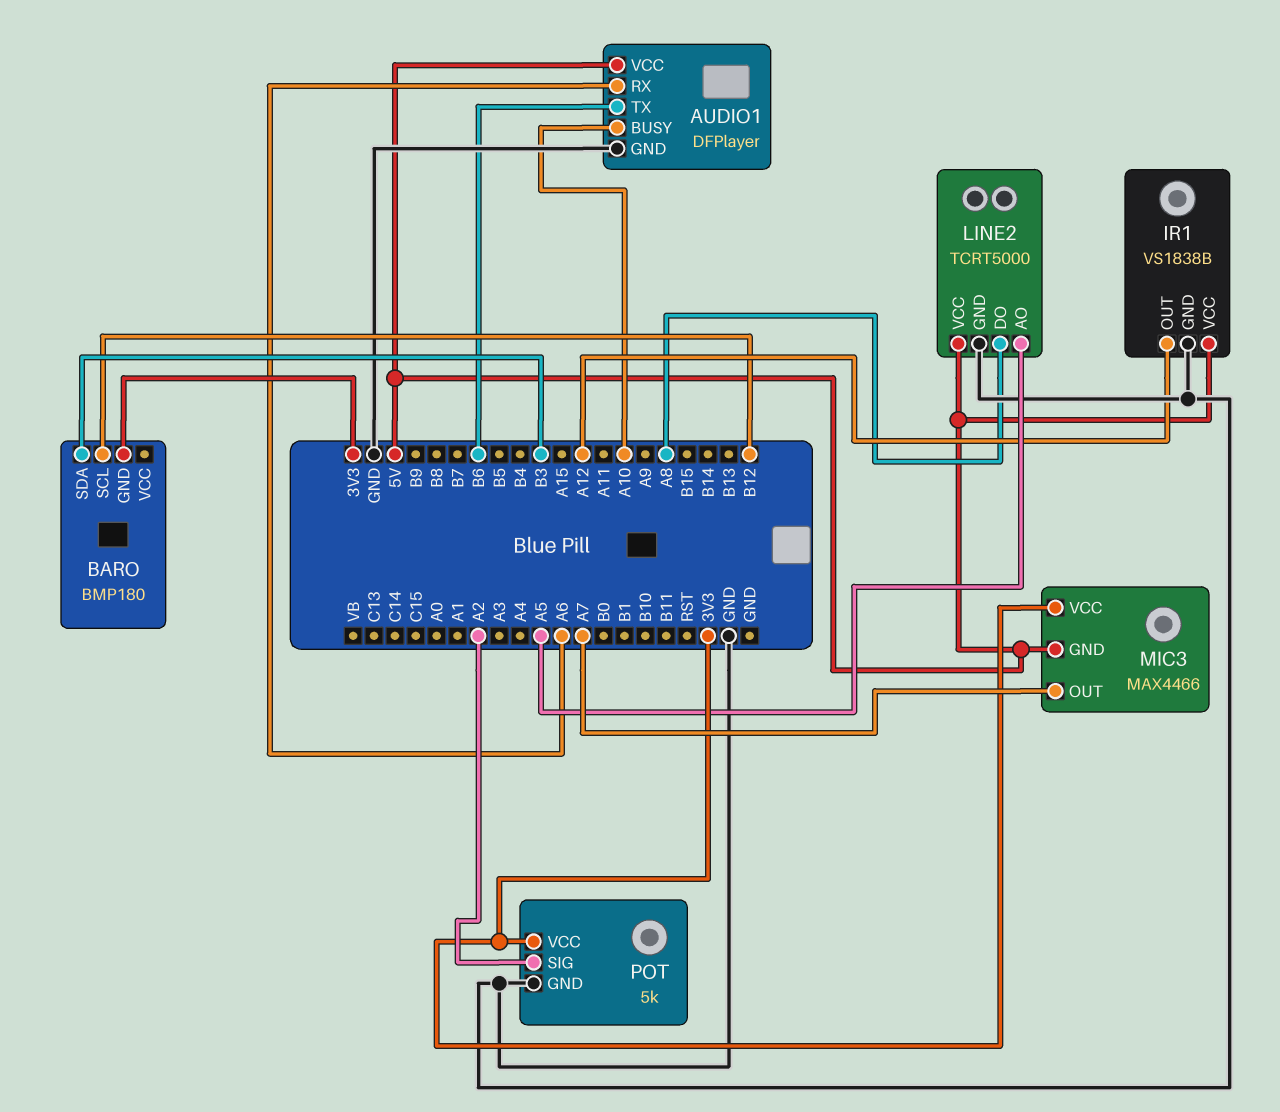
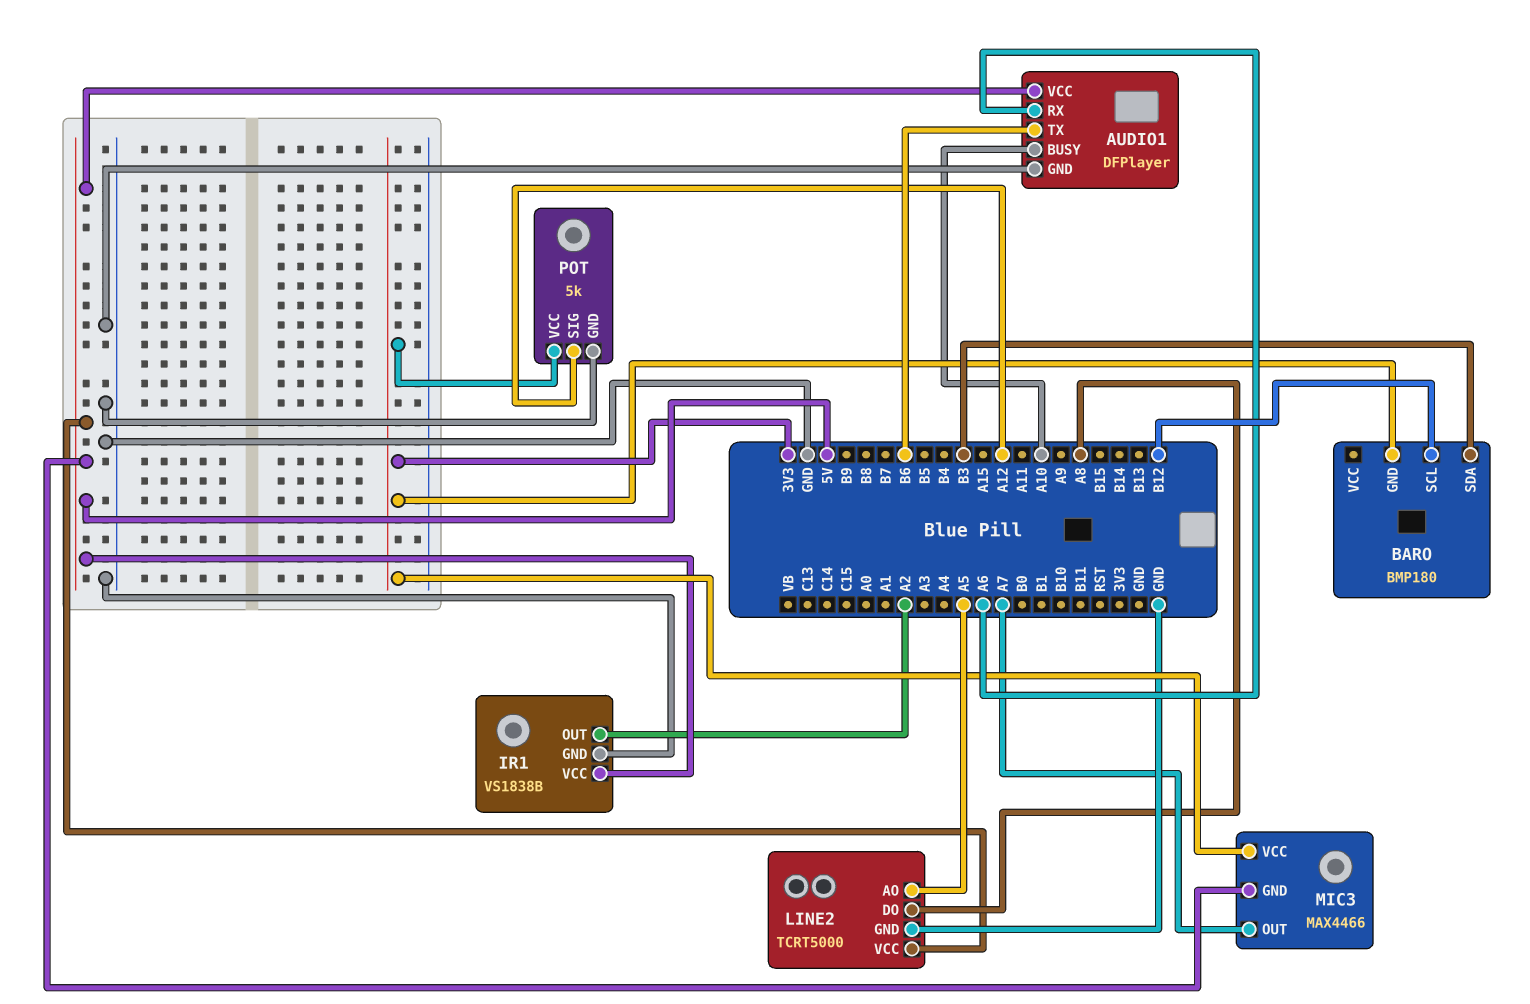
IR1 pin OUT: A12 -> A2
POT pin SIG: A2 -> A12

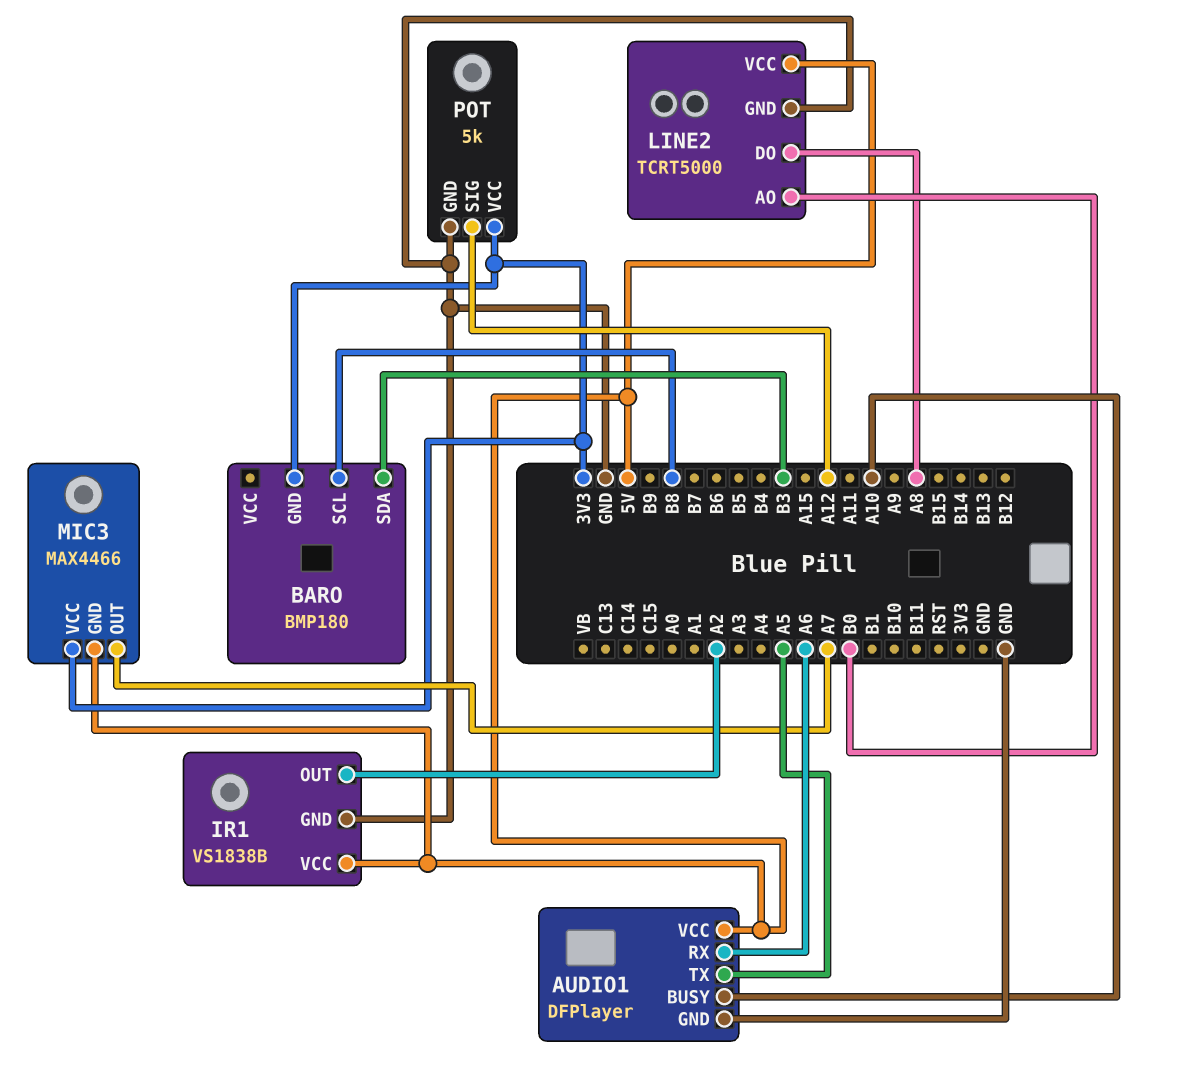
AUDIO1 pin TX: B6 -> A5
BARO pin SCL: B12 -> B8
LINE2 pin AO: A5 -> B0

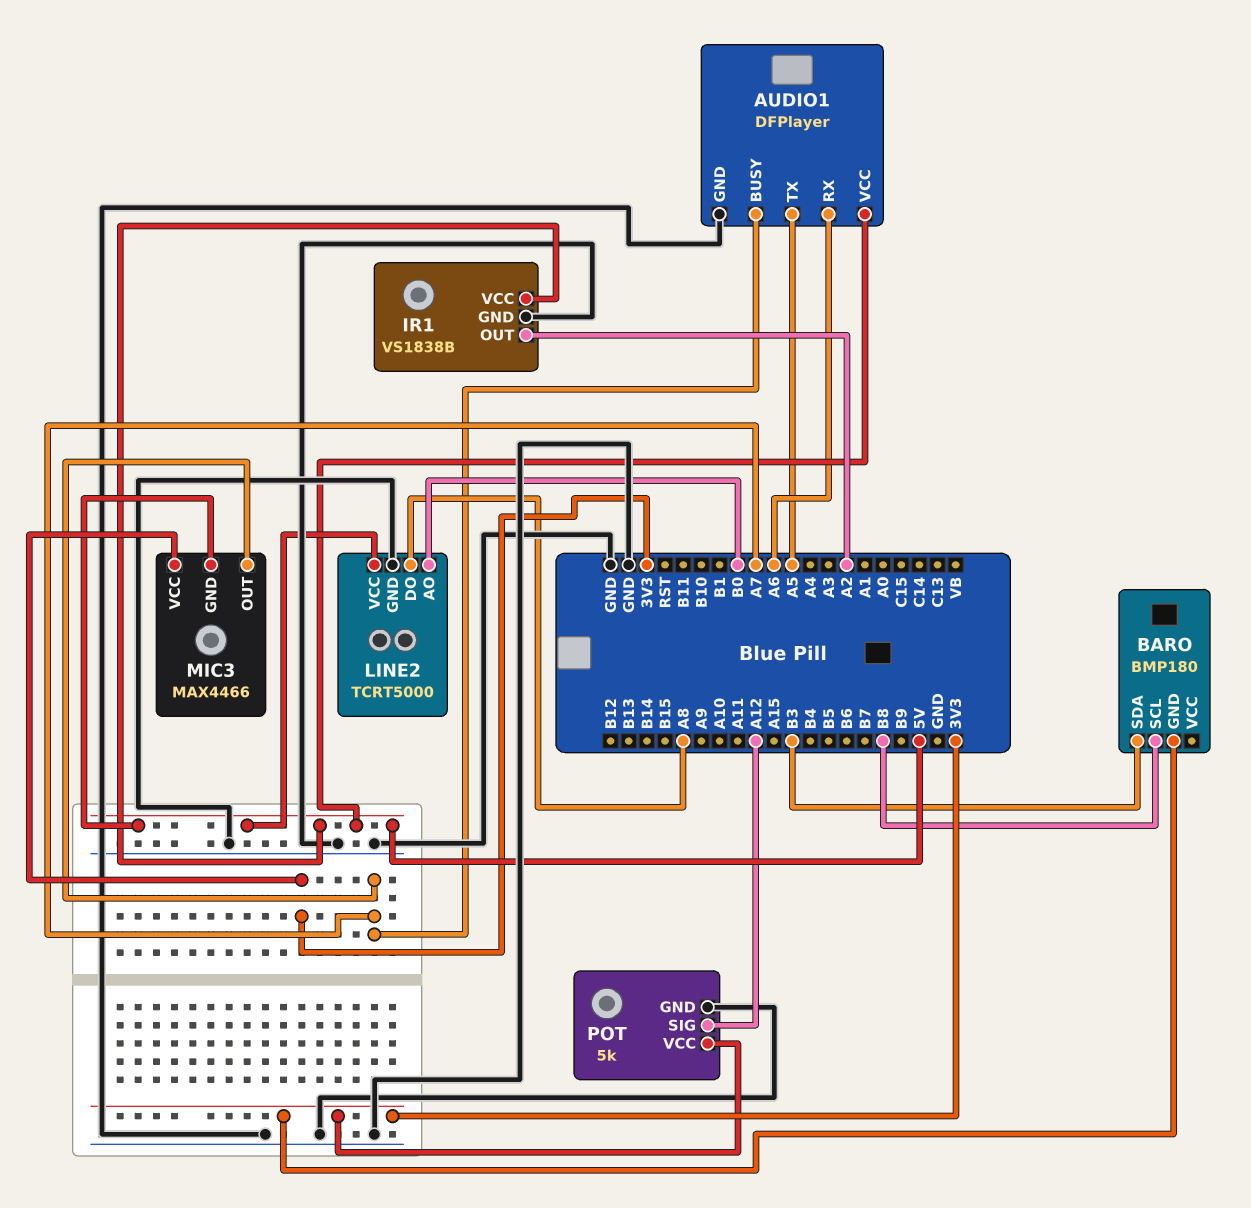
AUDIO1 pin BUSY: A10 -> A7

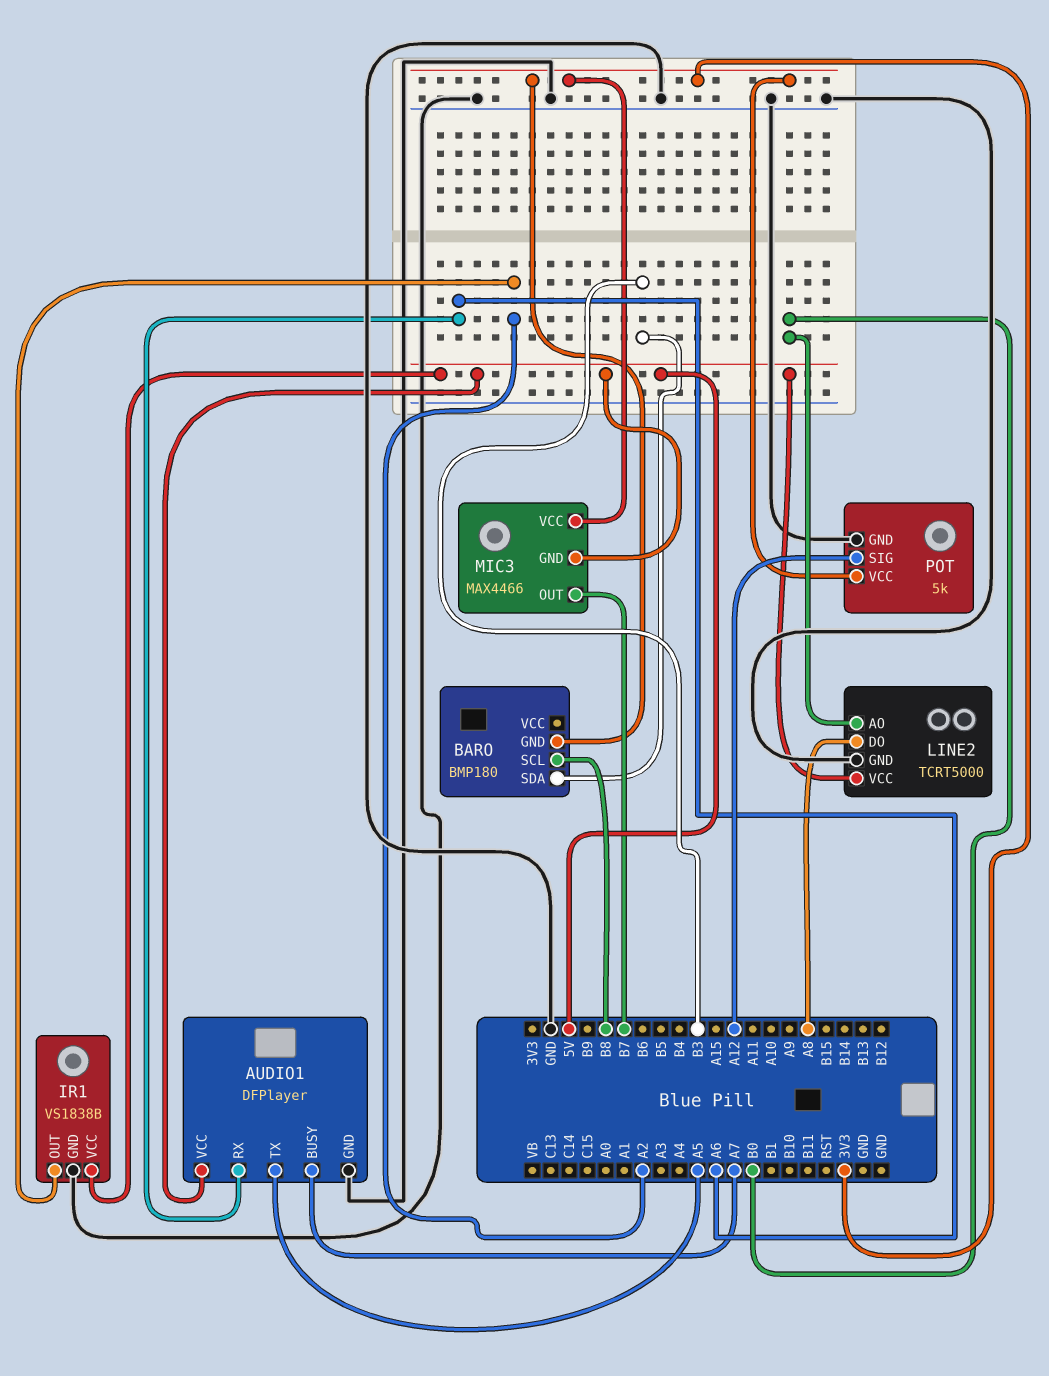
MIC3 pin OUT: A7 -> B7

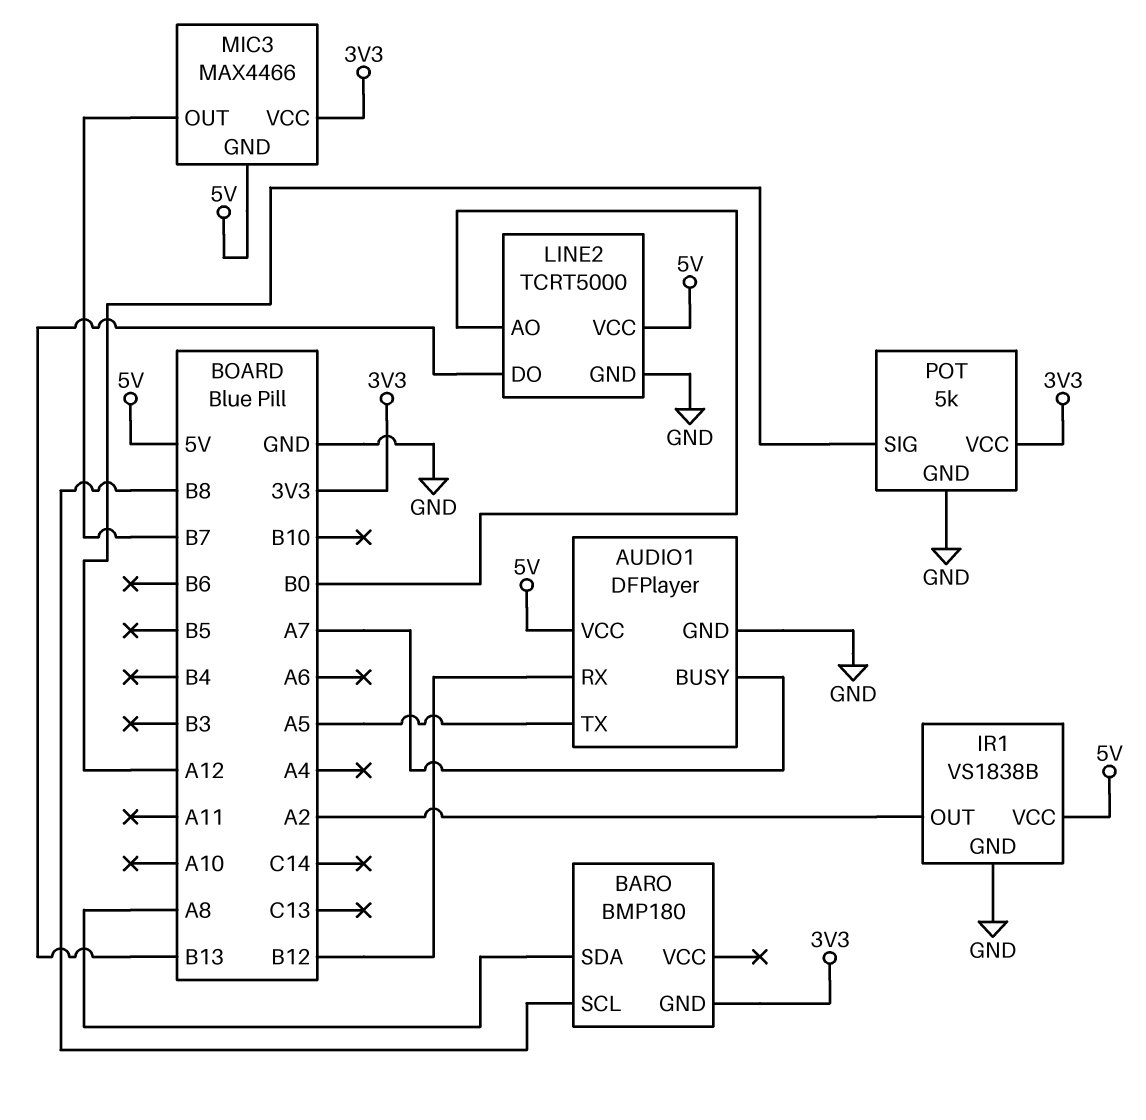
AUDIO1 pin RX: A6 -> B12
BARO pin SDA: B3 -> A8
LINE2 pin DO: A8 -> B13

